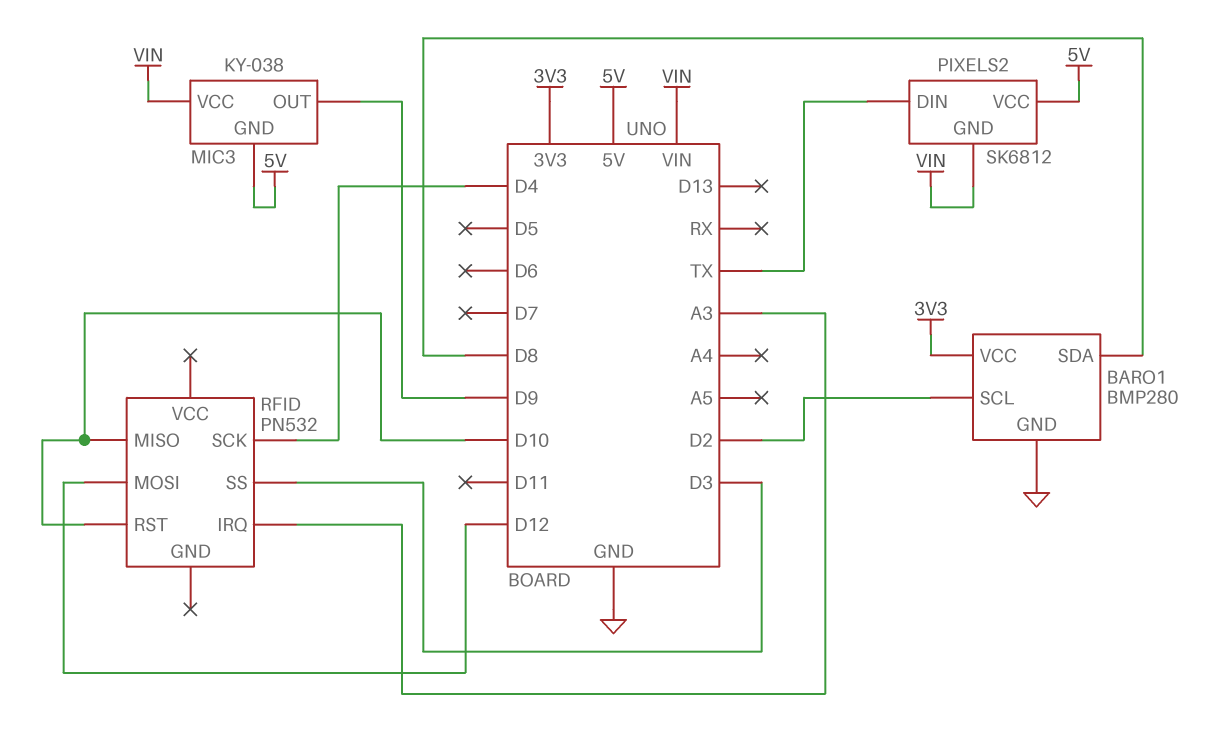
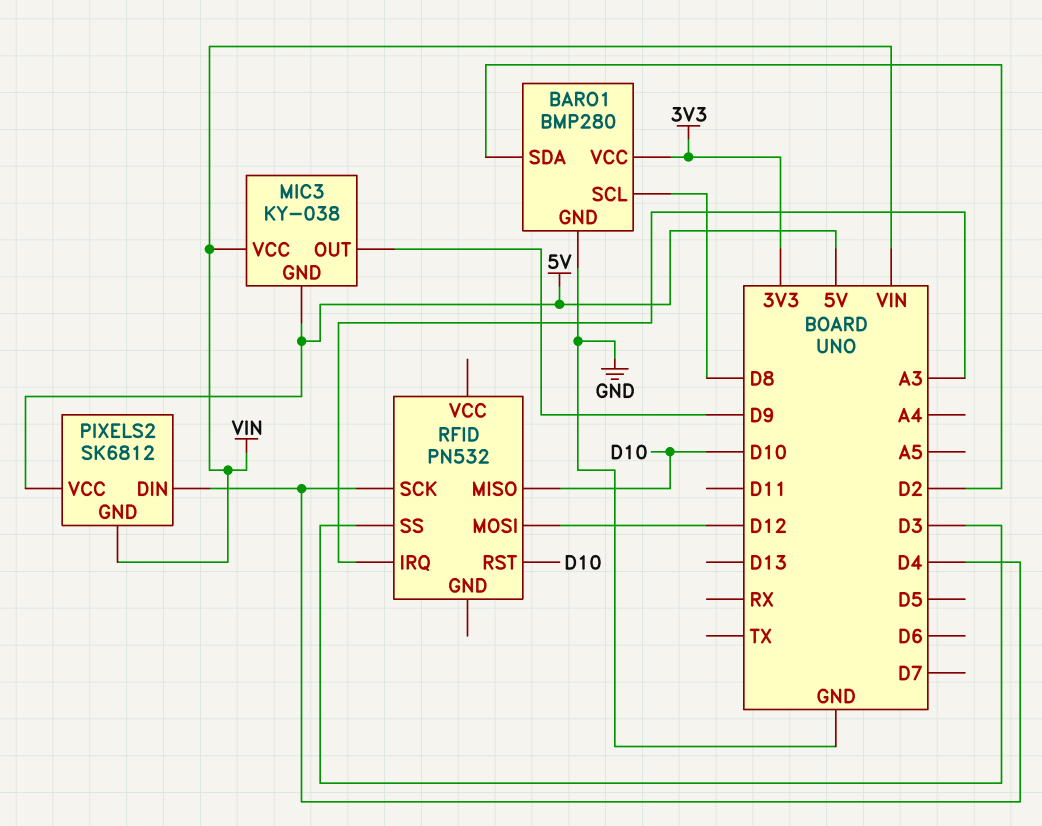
BARO1 pin SCL: D2 -> D8
BARO1 pin SDA: D8 -> D2
PIXELS2 pin DIN: TX -> D4

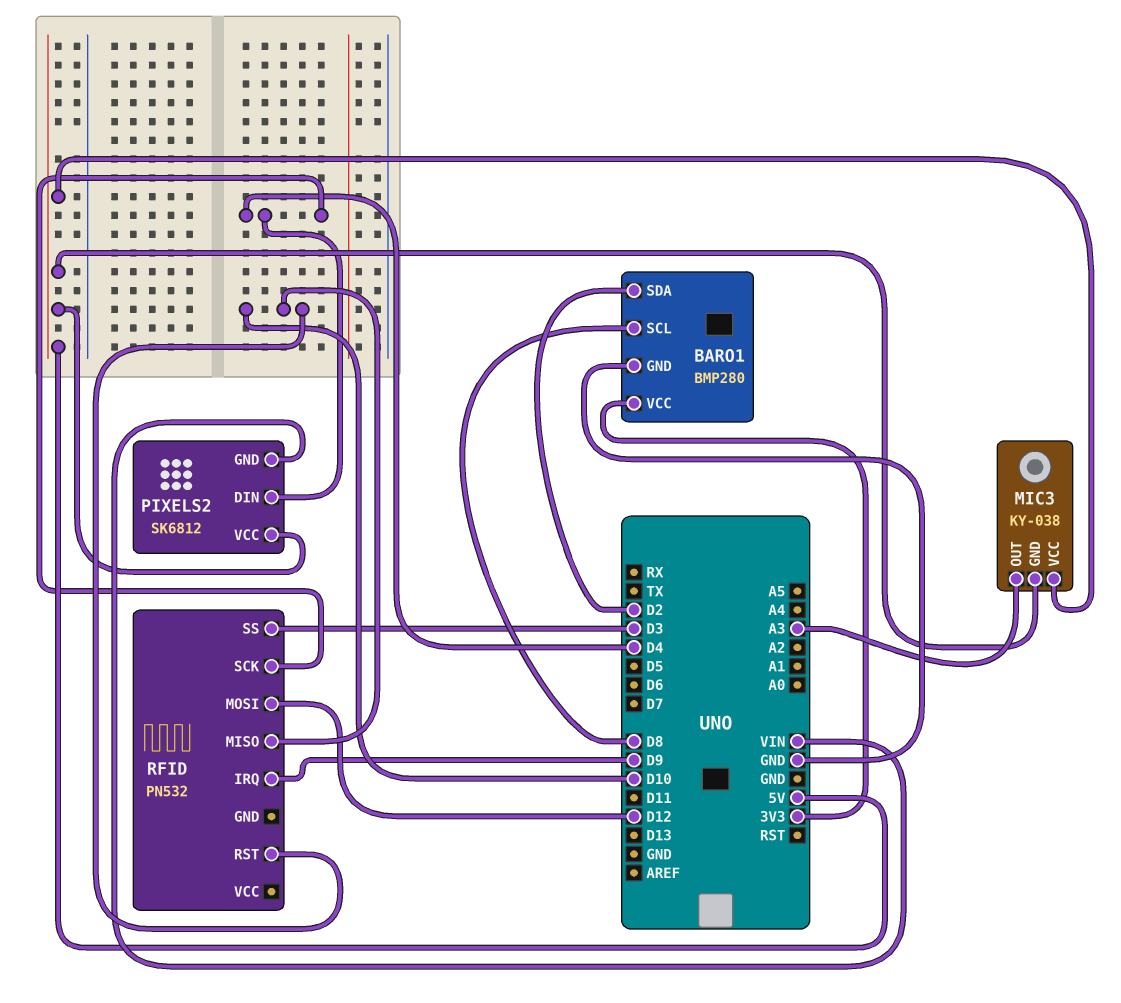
MIC3 pin OUT: D9 -> A3
MIC3 pin VCC: VIN -> 5V
RFID pin IRQ: A3 -> D9

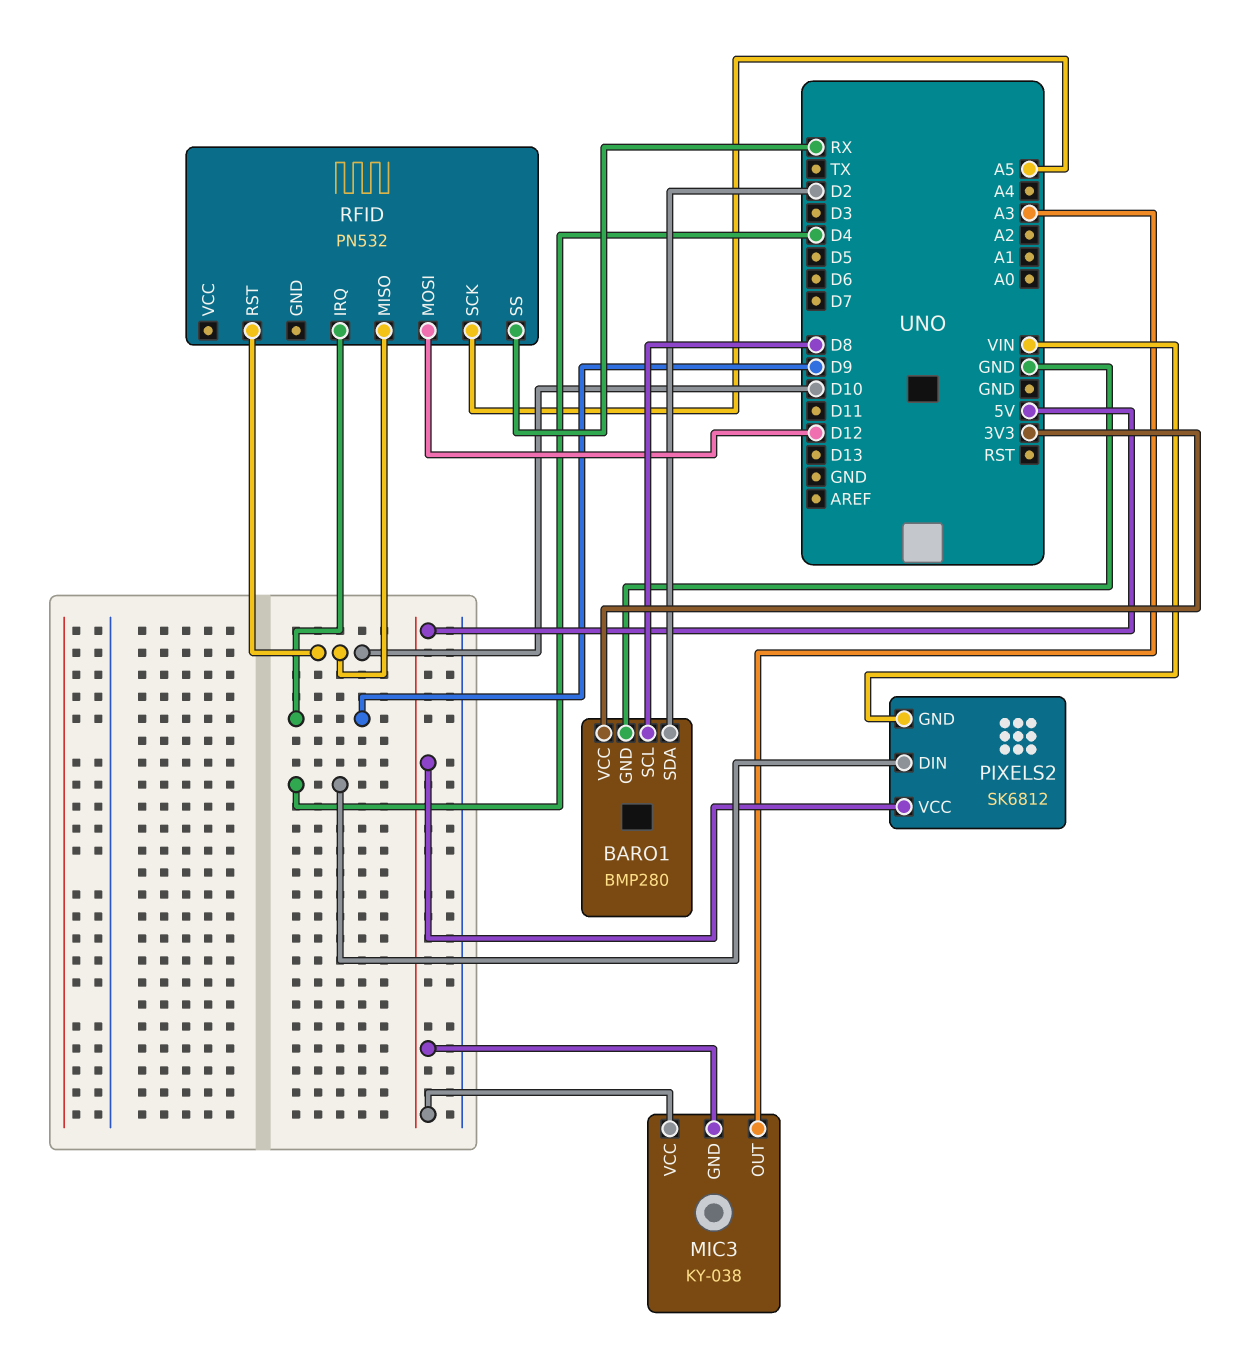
RFID pin SCK: D4 -> A5
RFID pin SS: D3 -> RX

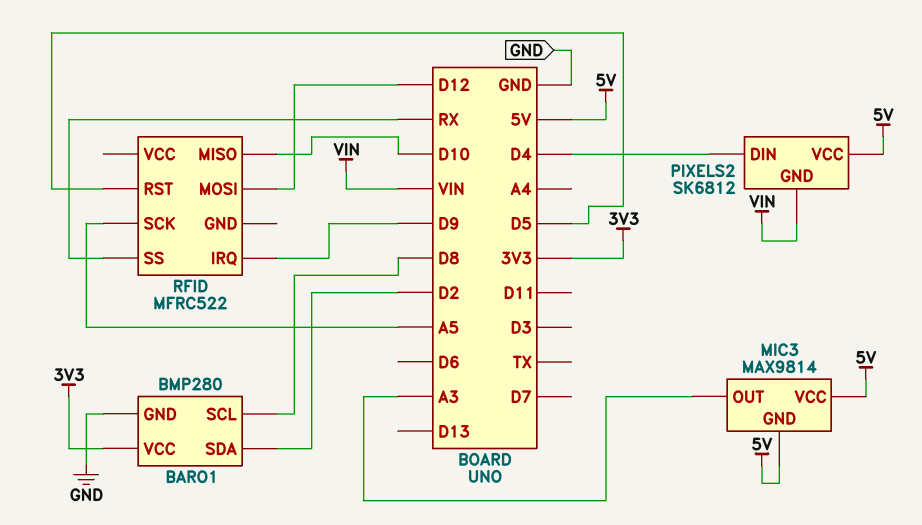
MIC3: KY-038 -> MAX9814
RFID: PN532 -> MFRC522
RFID pin RST: D10 -> D5

